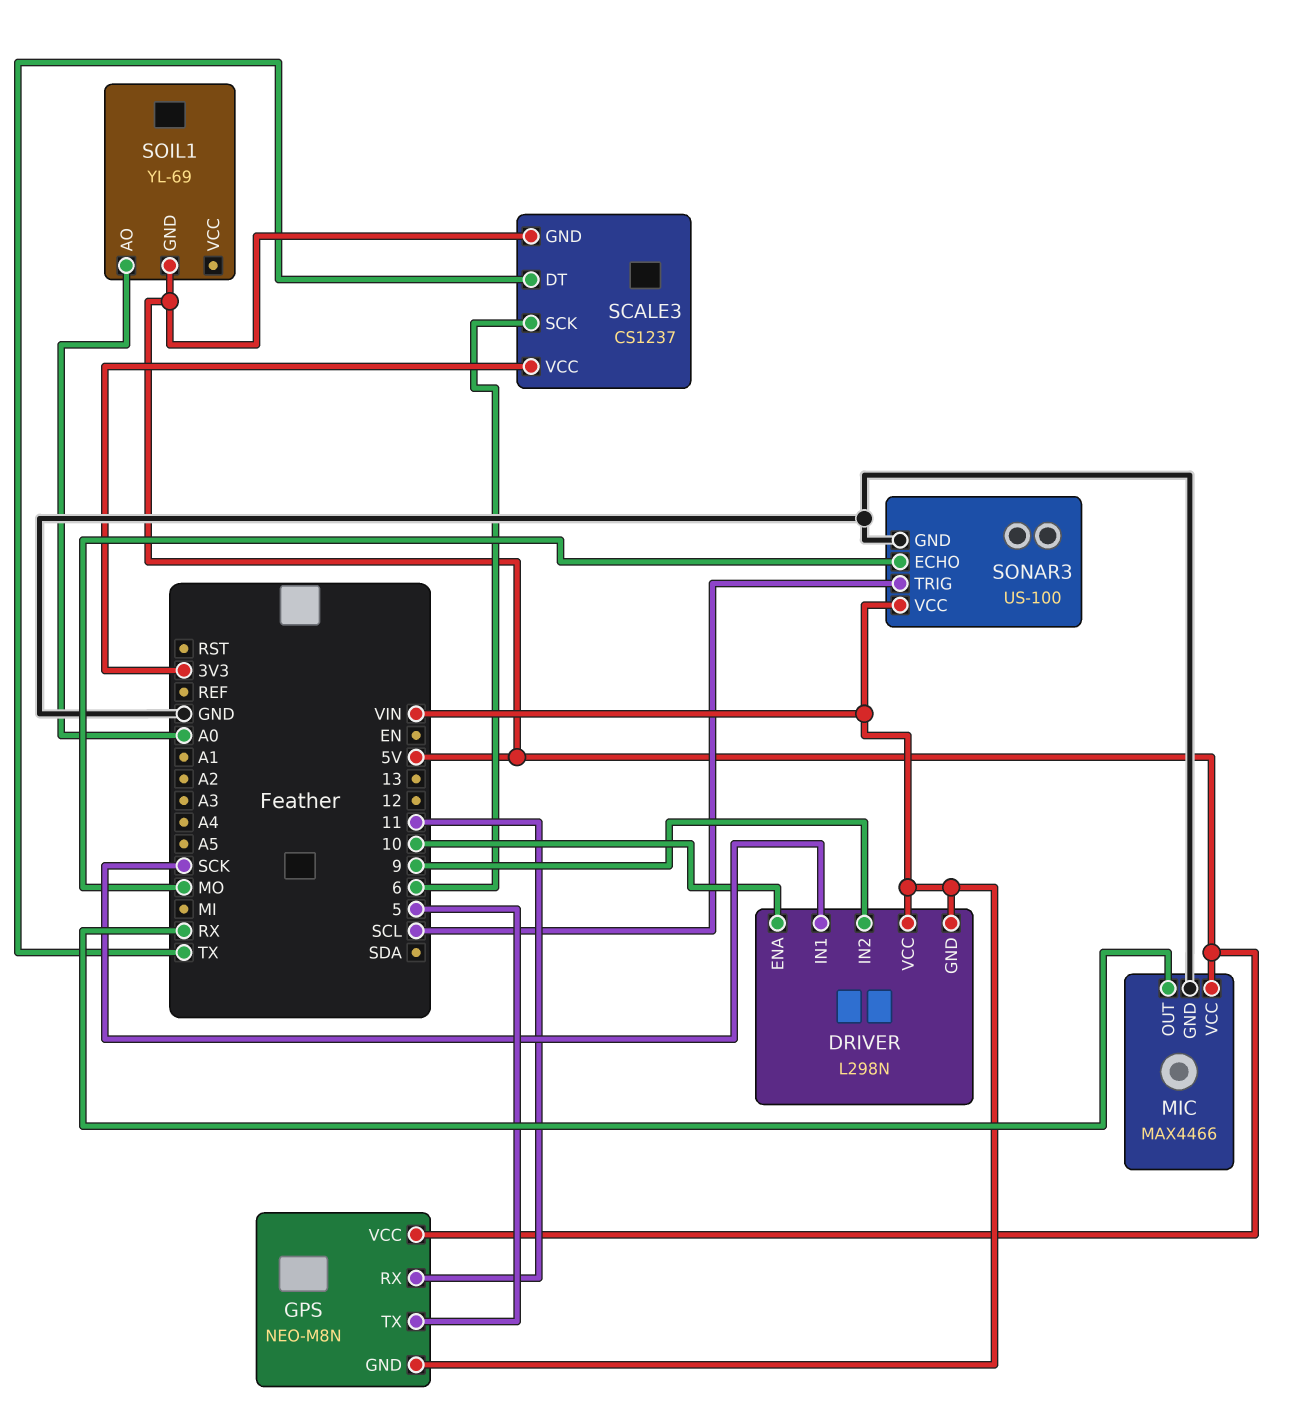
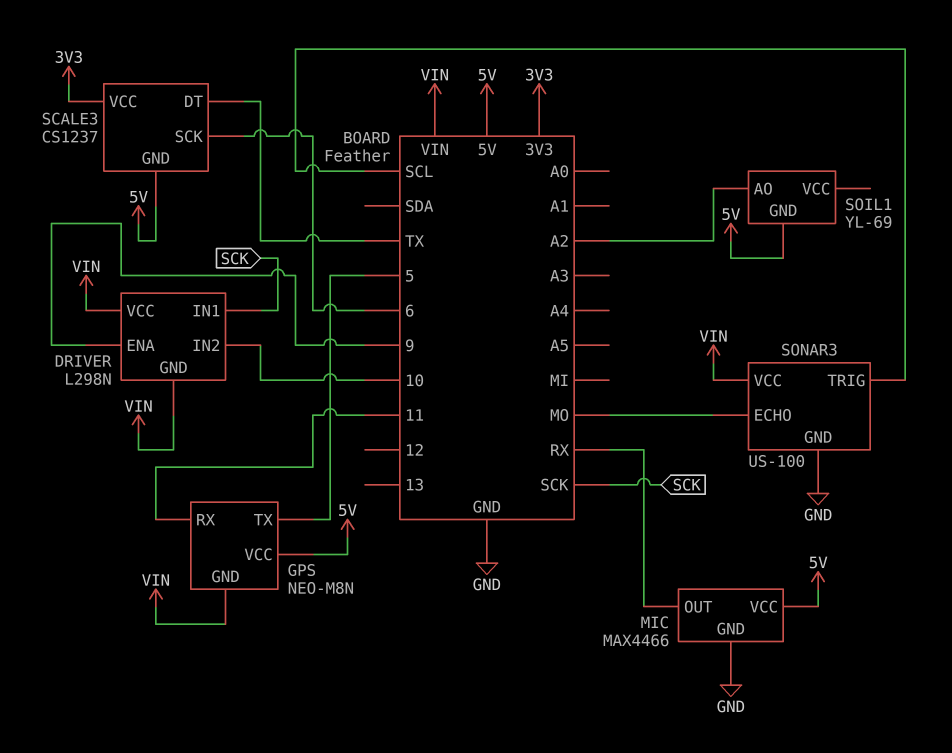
DRIVER pin ENA: 10 -> 9
DRIVER pin IN2: 9 -> 10
SOIL1 pin AO: A0 -> A2

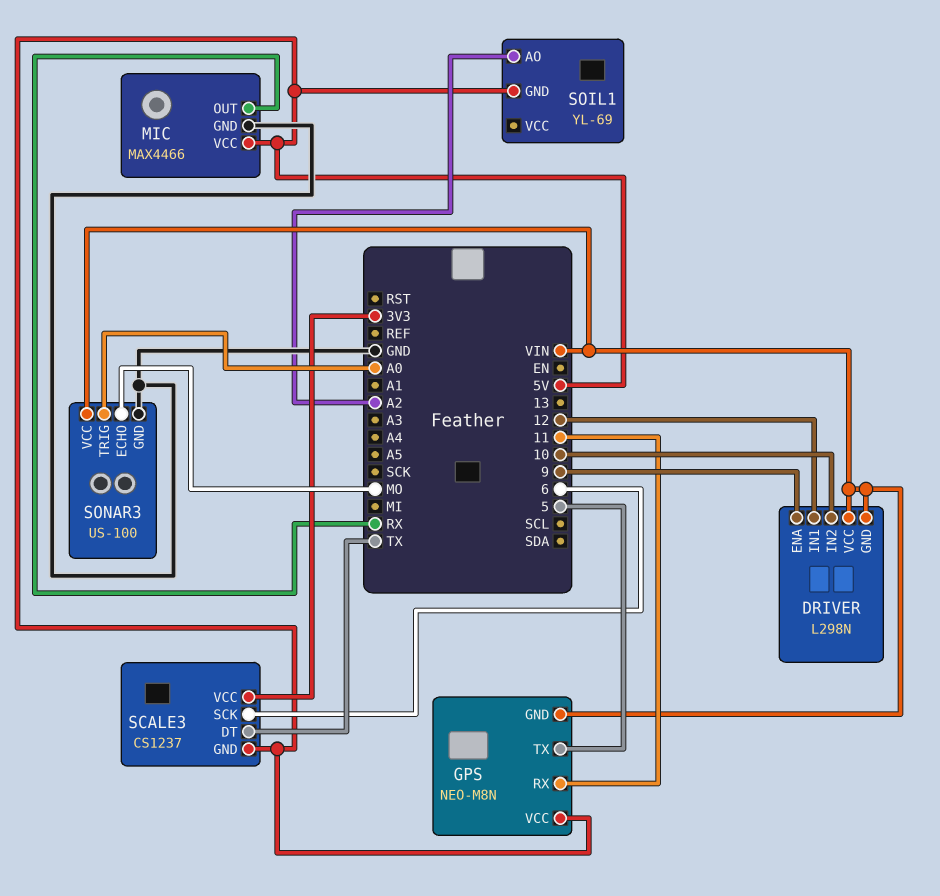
DRIVER pin IN1: SCK -> 12
SONAR3 pin TRIG: SCL -> A0

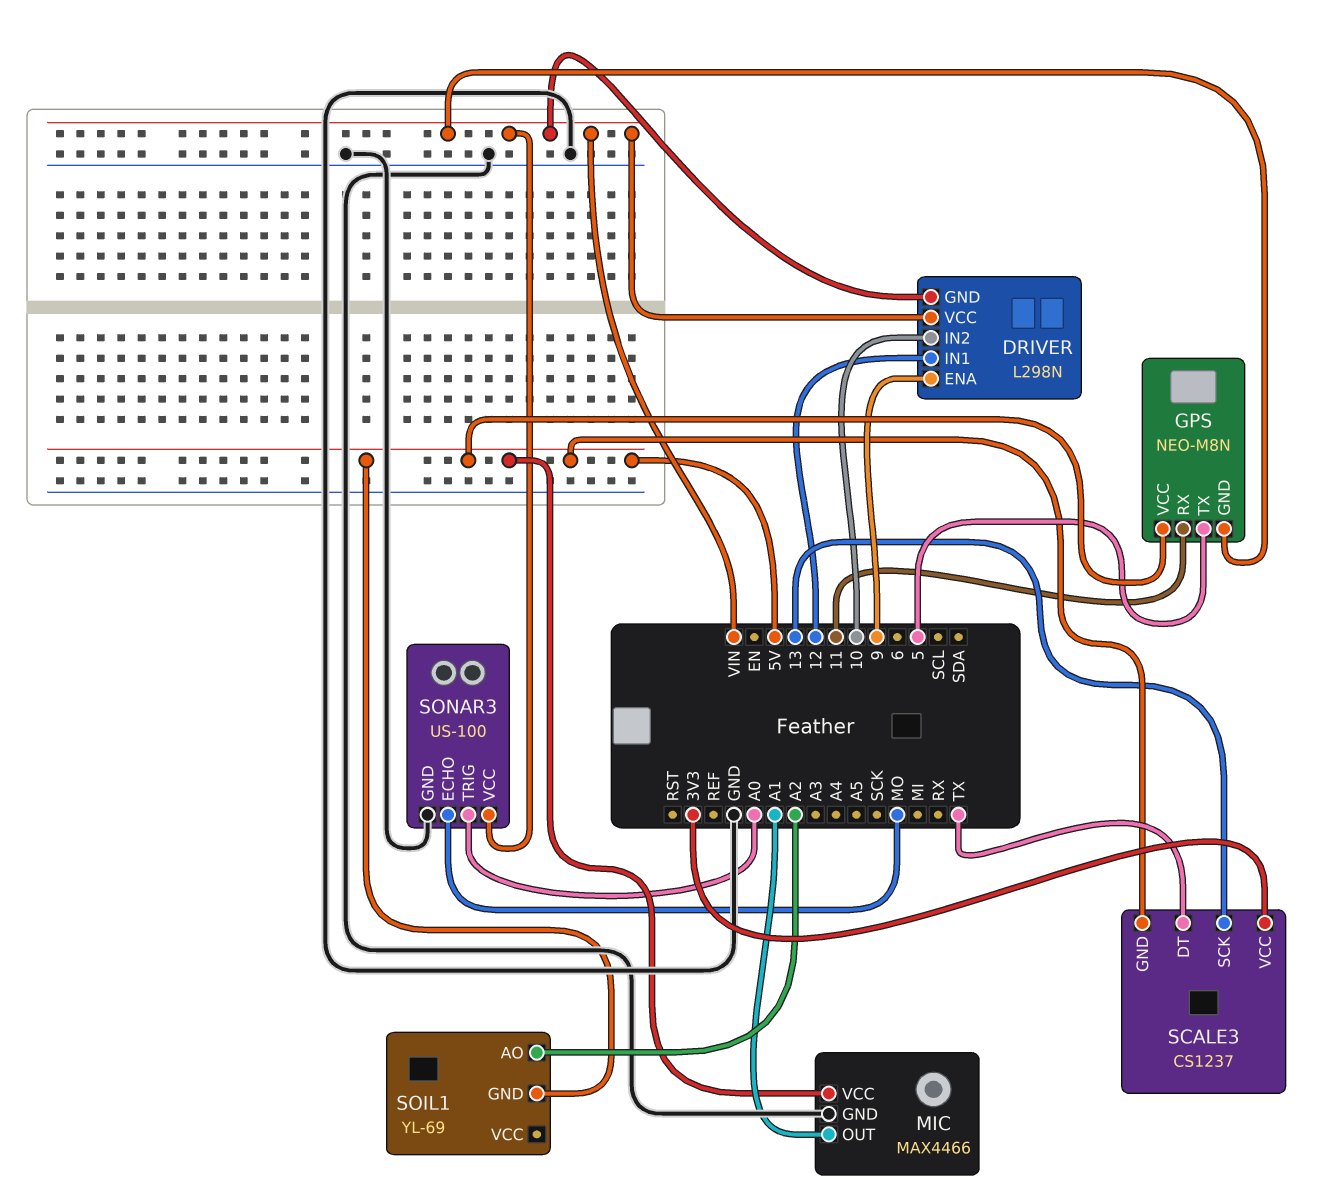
MIC pin OUT: RX -> A1
SCALE3 pin SCK: 6 -> 13

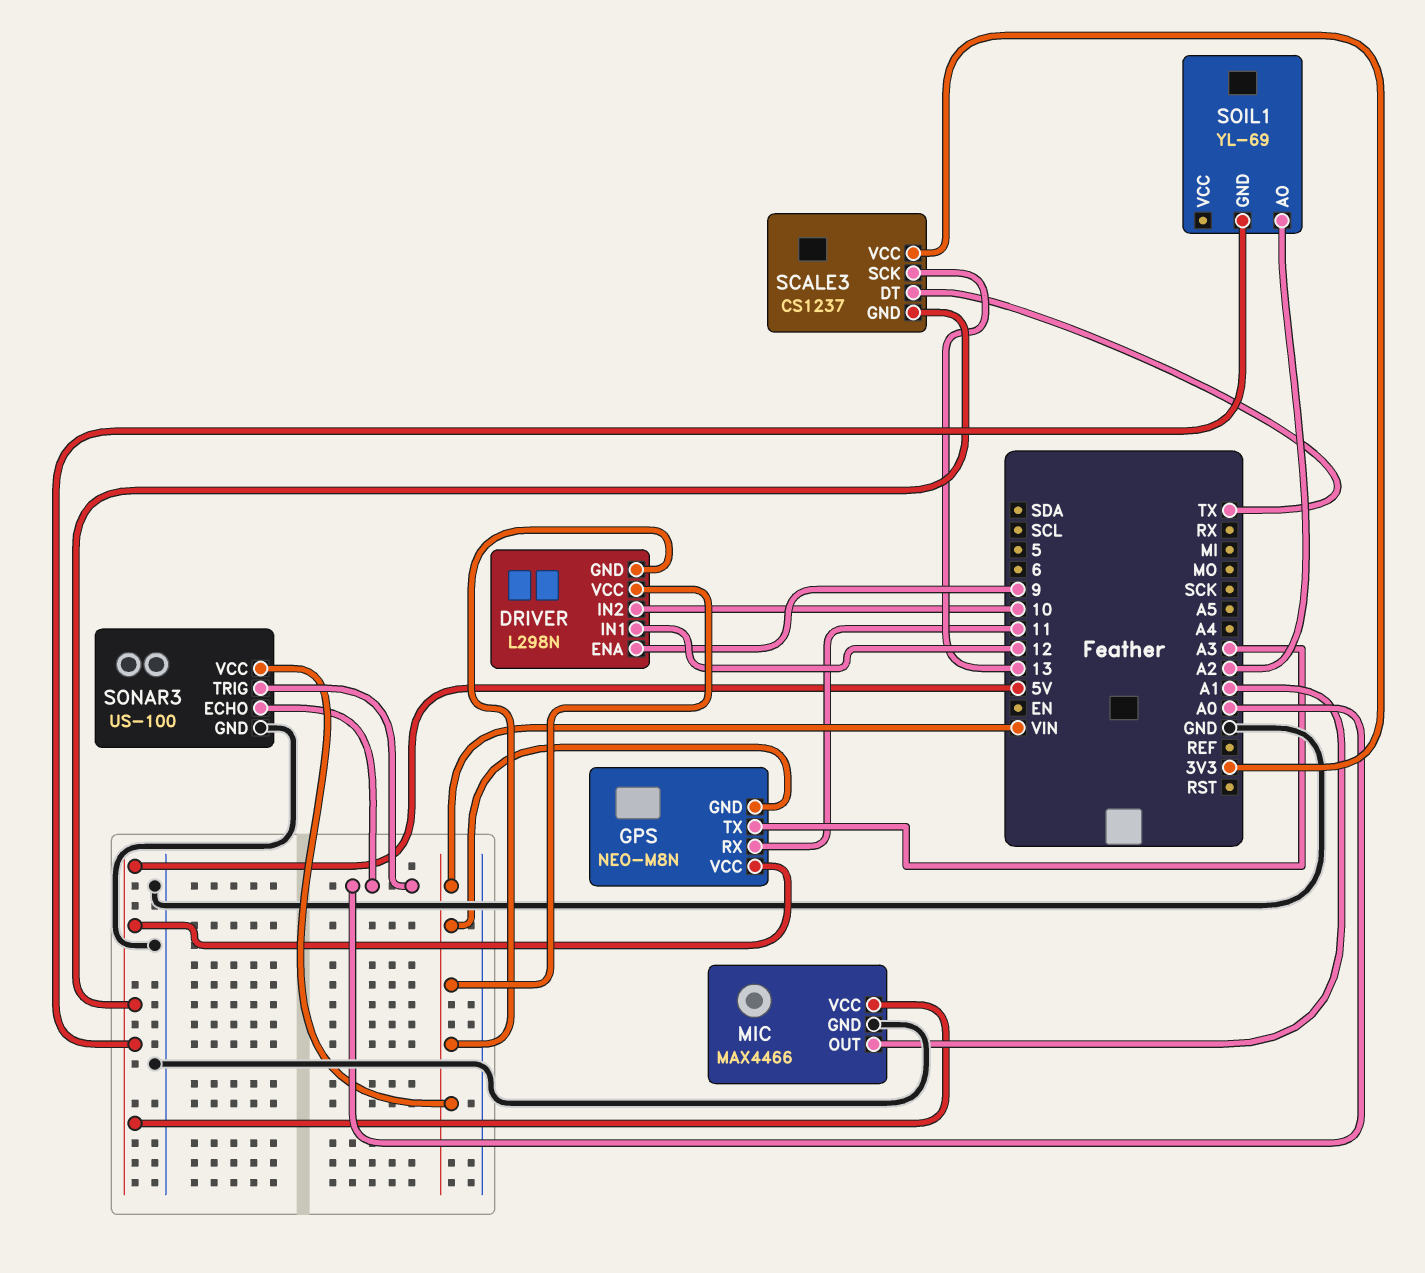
GPS pin TX: 5 -> A3
SONAR3 pin ECHO: MO -> A0

